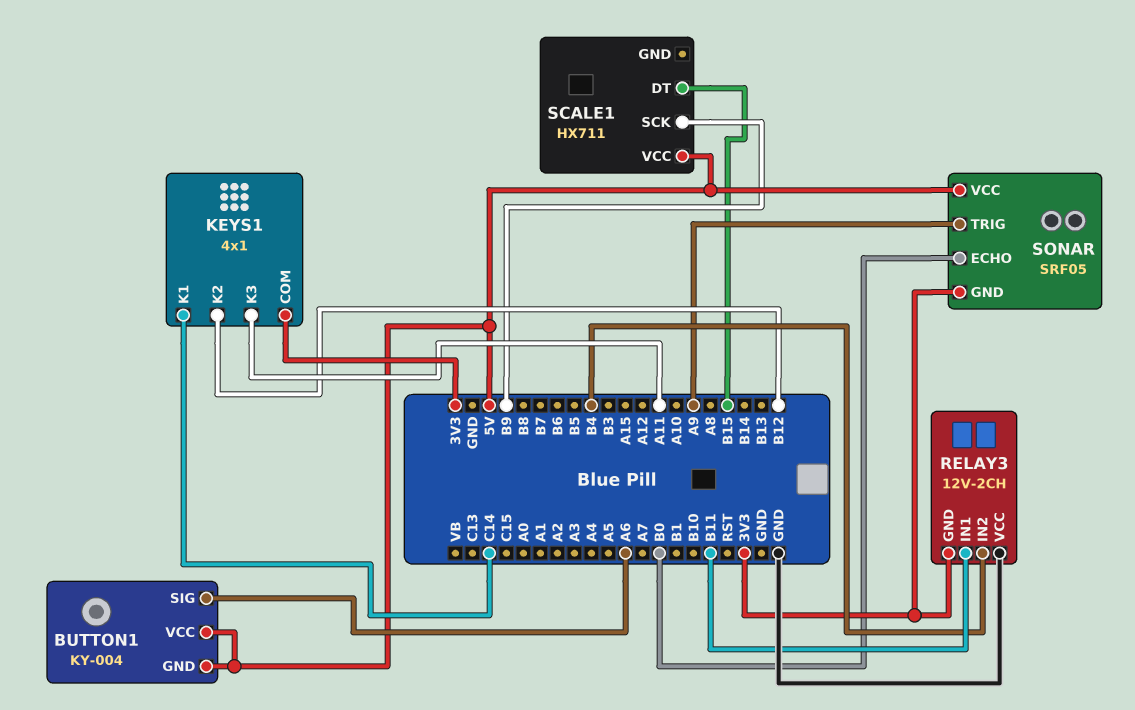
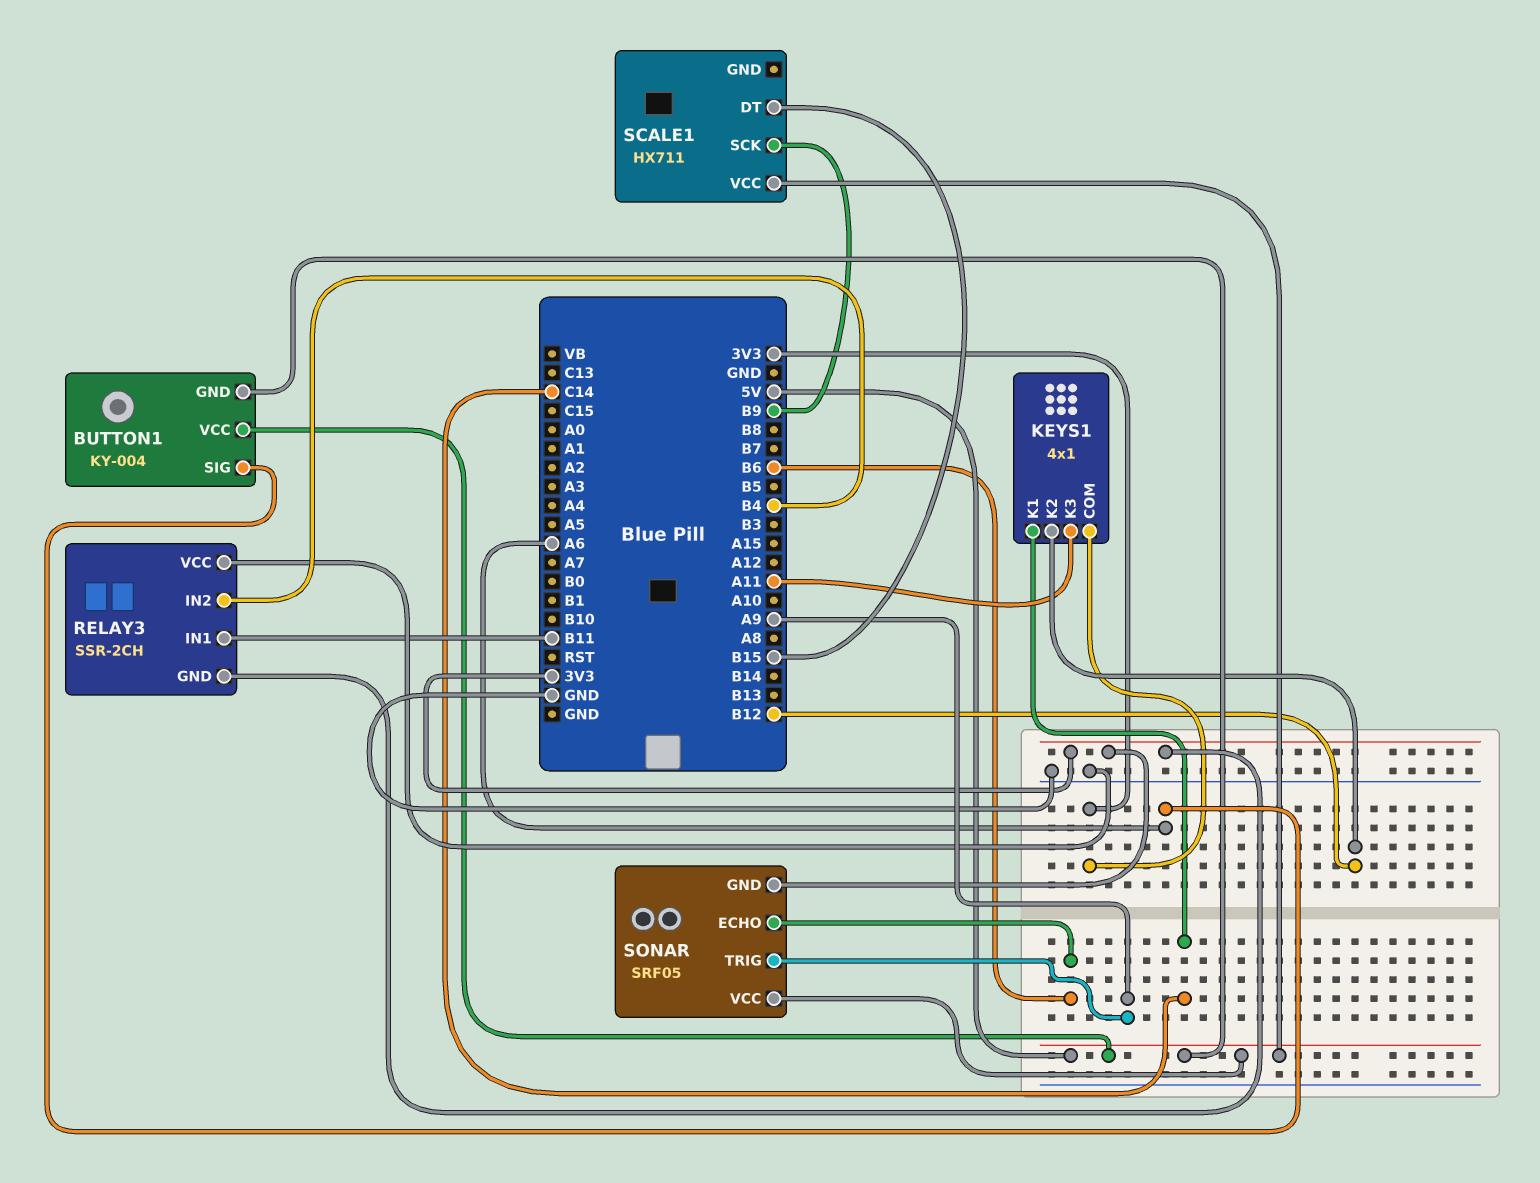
RELAY3: 12V-2CH -> SSR-2CH
SONAR pin ECHO: B0 -> B6

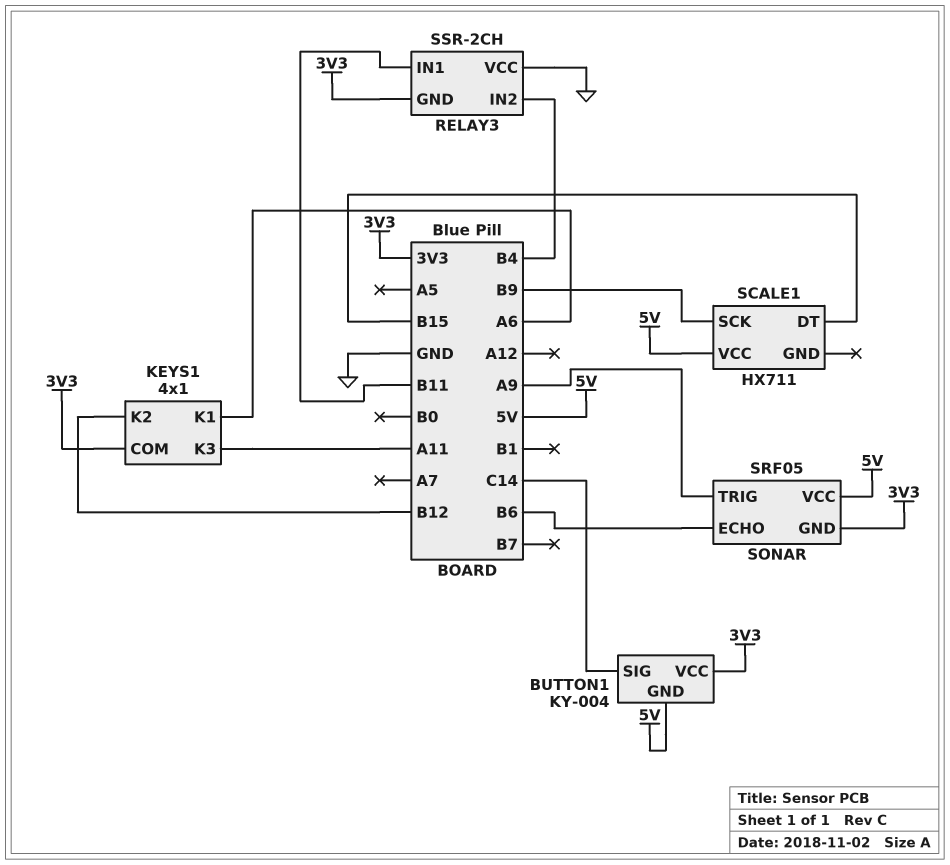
BUTTON1 pin SIG: A6 -> C14
BUTTON1 pin VCC: 5V -> 3V3
KEYS1 pin K1: C14 -> A6

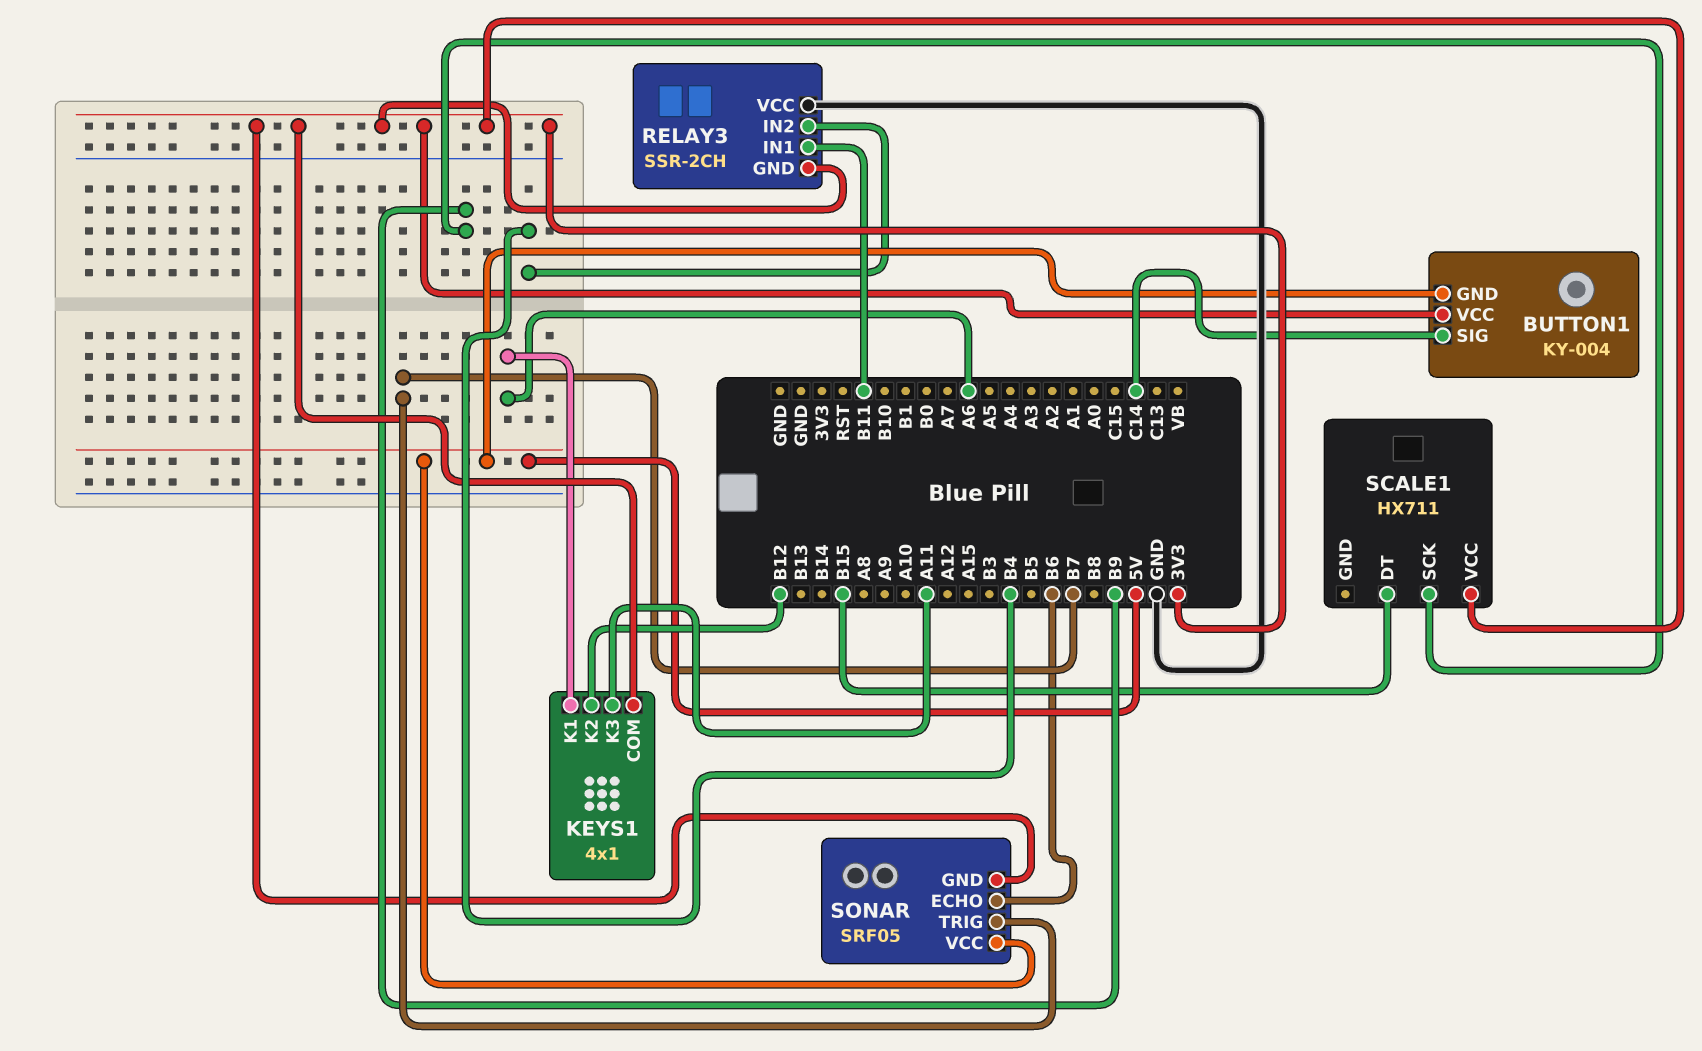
SCALE1 pin VCC: 5V -> 3V3
SONAR pin TRIG: A9 -> B7

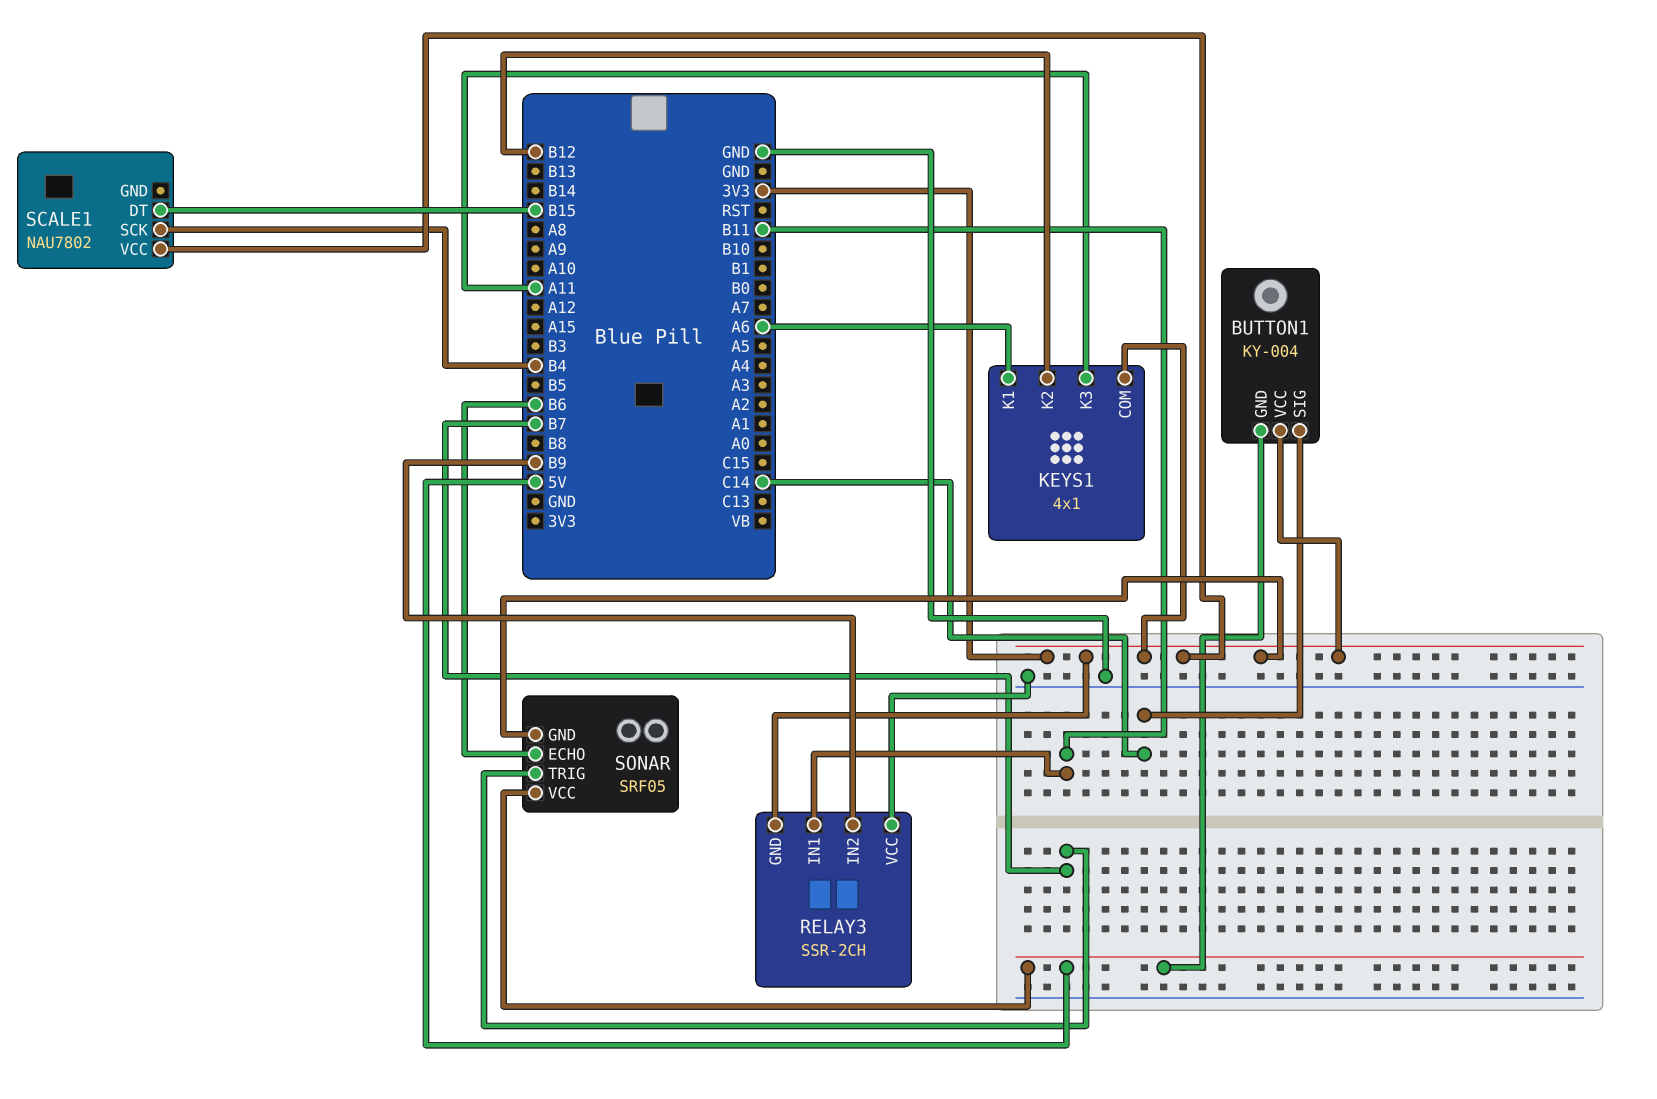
RELAY3 pin IN2: B4 -> B9
SCALE1: HX711 -> NAU7802
SCALE1 pin SCK: B9 -> B4

